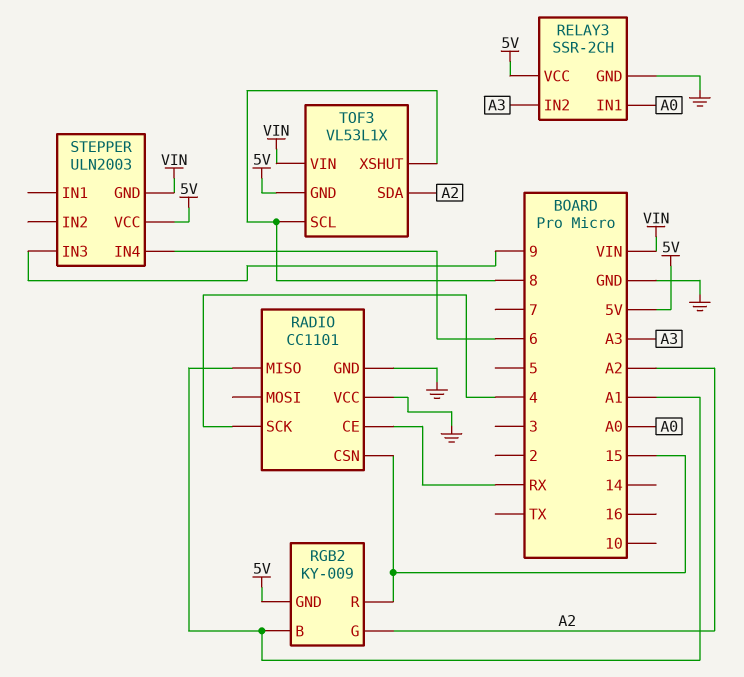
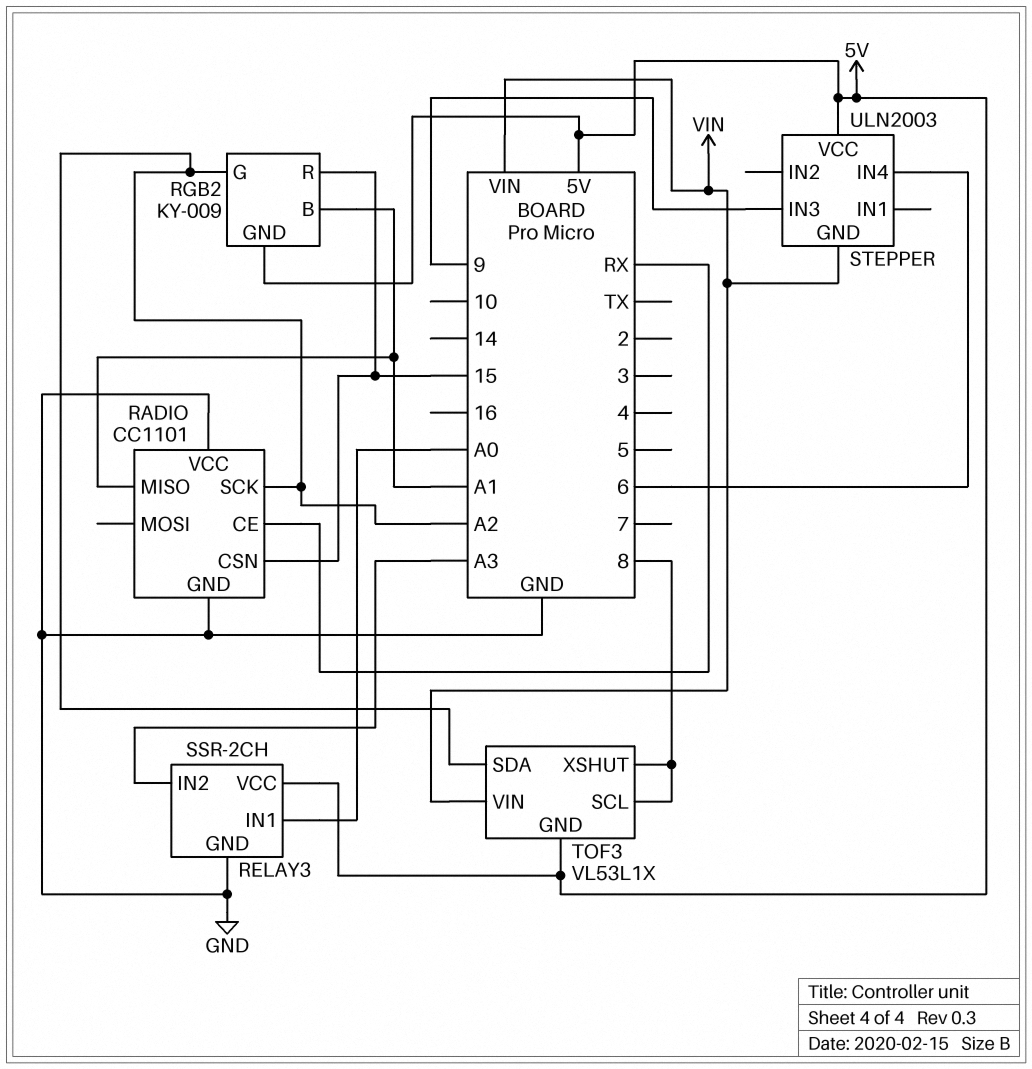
RADIO pin SCK: 4 -> A2

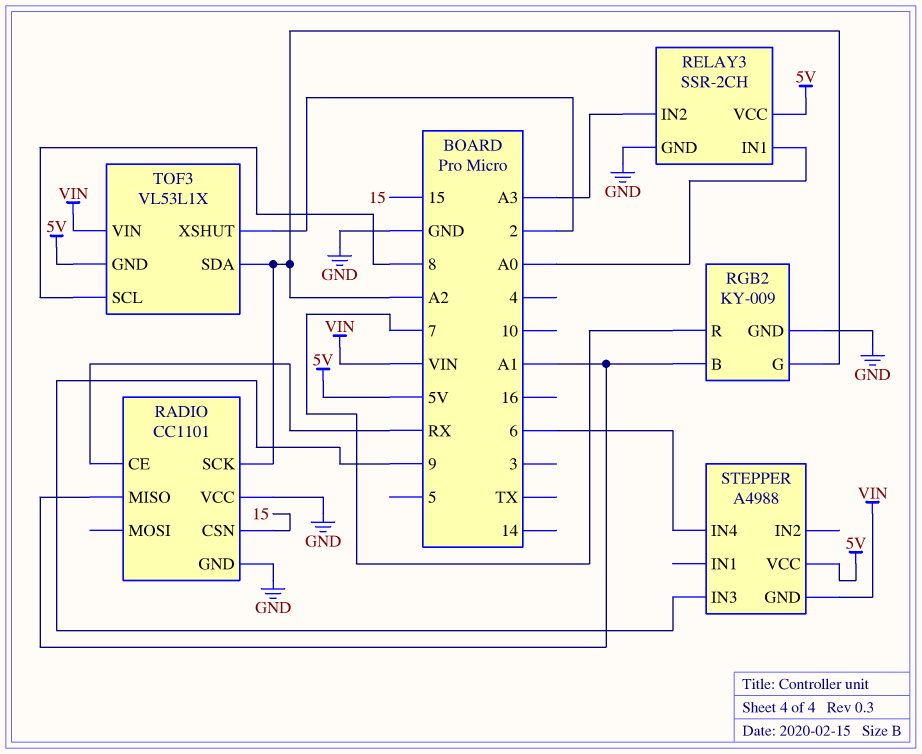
RGB2 pin GND: 5V -> GND
RGB2 pin R: 15 -> 7
STEPPER: ULN2003 -> A4988
TOF3 pin XSHUT: 8 -> 2

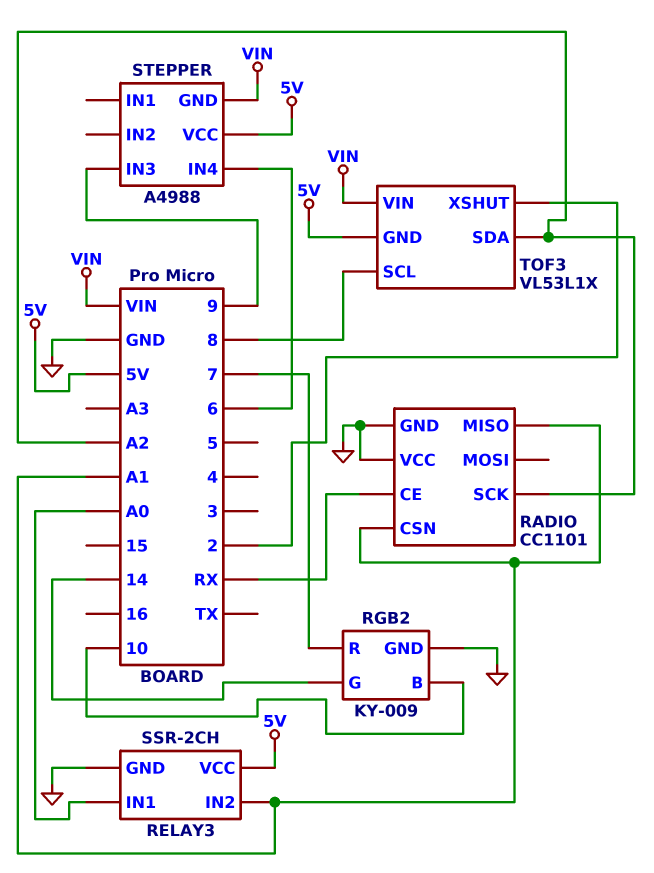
RADIO pin CSN: 15 -> A1
RELAY3 pin IN2: A3 -> A1
RGB2 pin B: A1 -> 10
RGB2 pin G: A2 -> 14

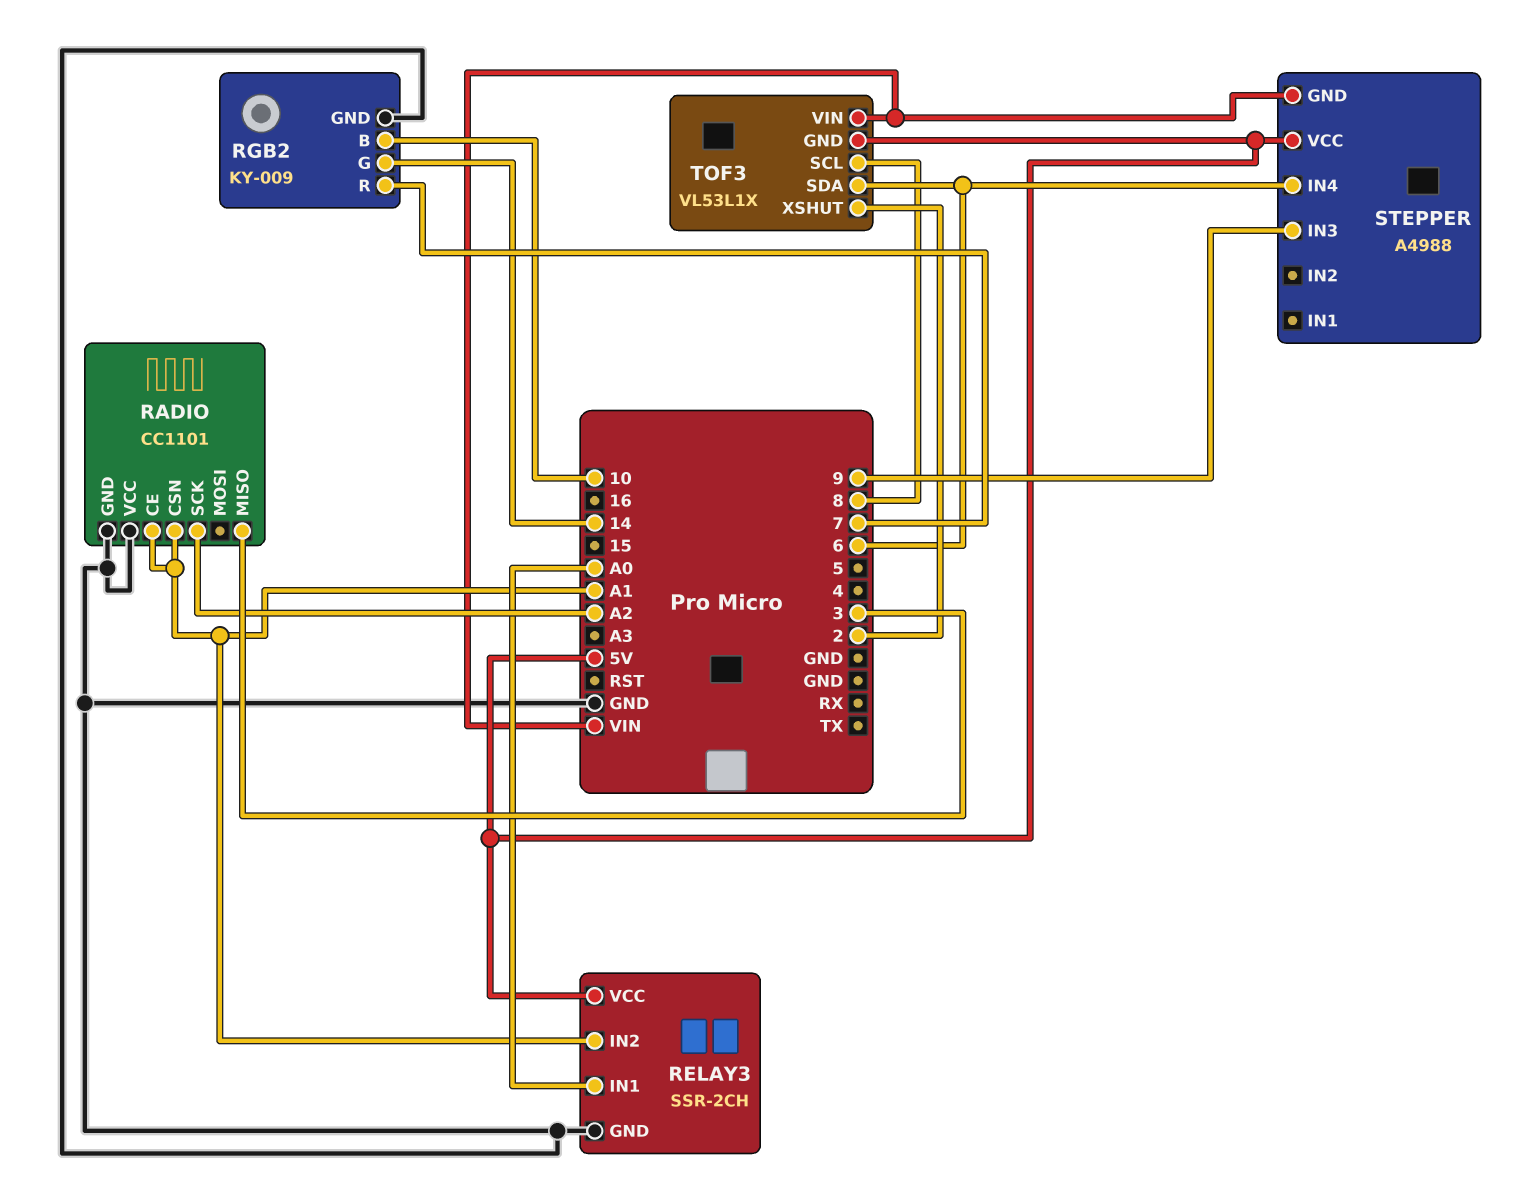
RADIO pin CE: RX -> A1
RADIO pin MISO: A1 -> 3
TOF3 pin SDA: A2 -> 6

